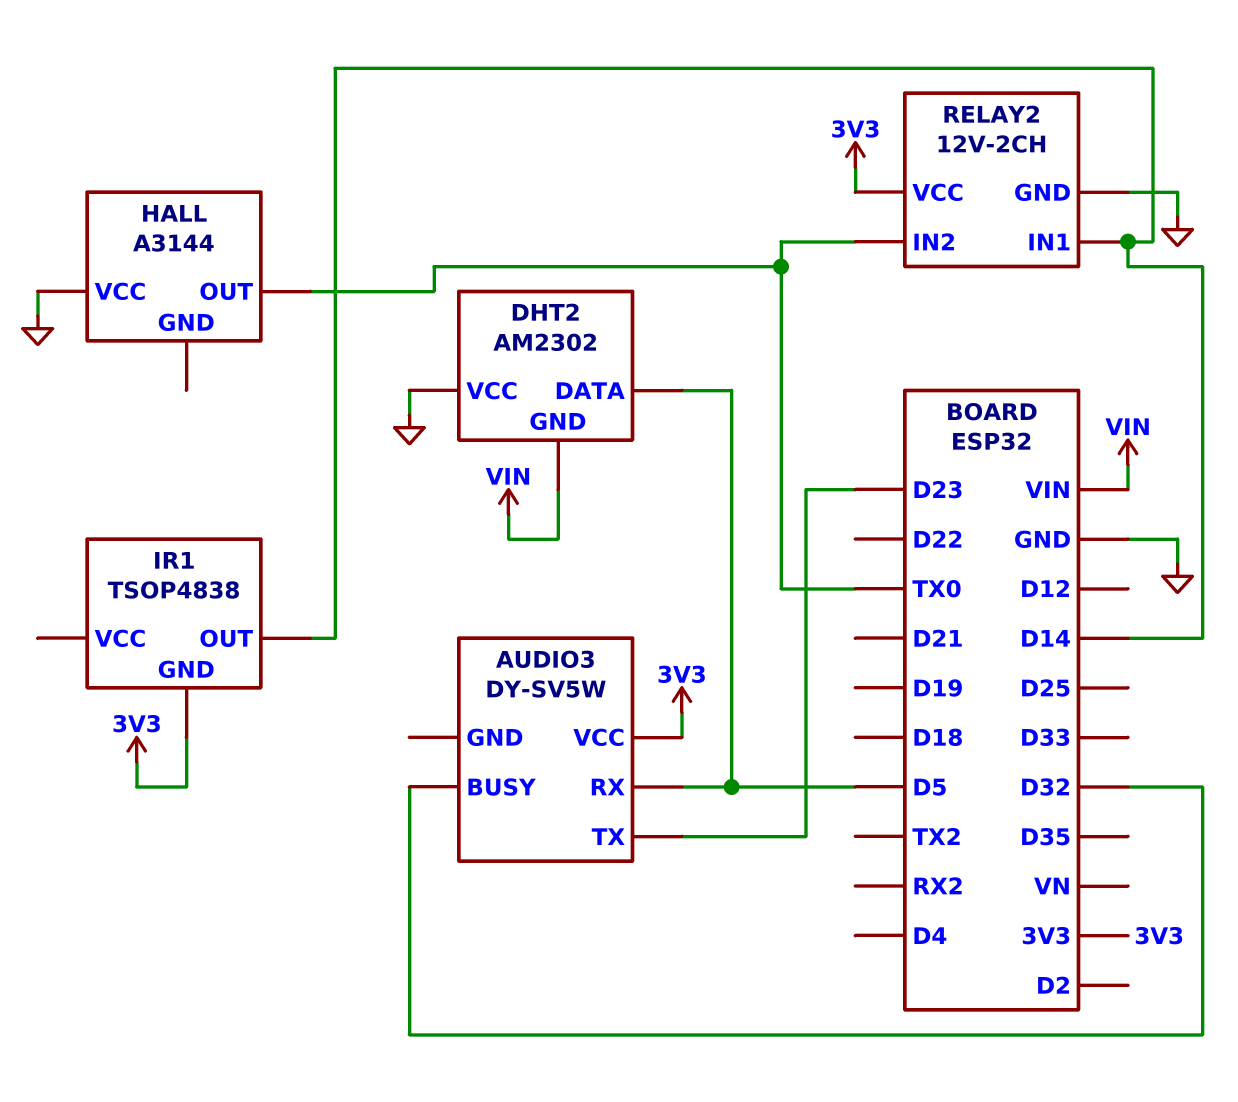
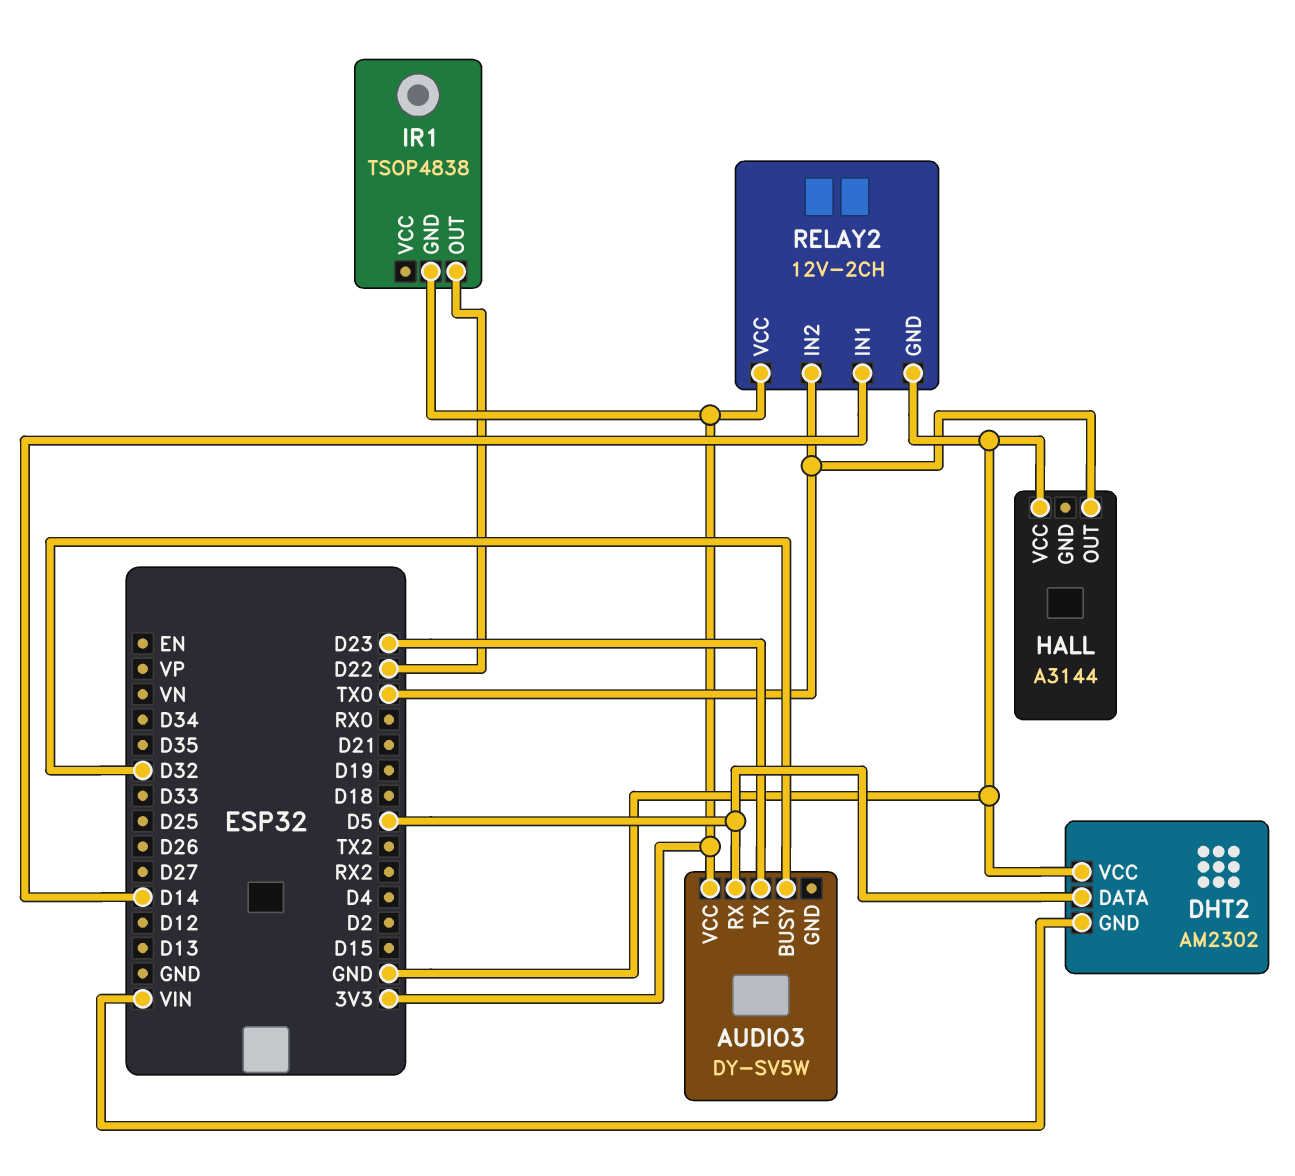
IR1 pin OUT: D14 -> D22

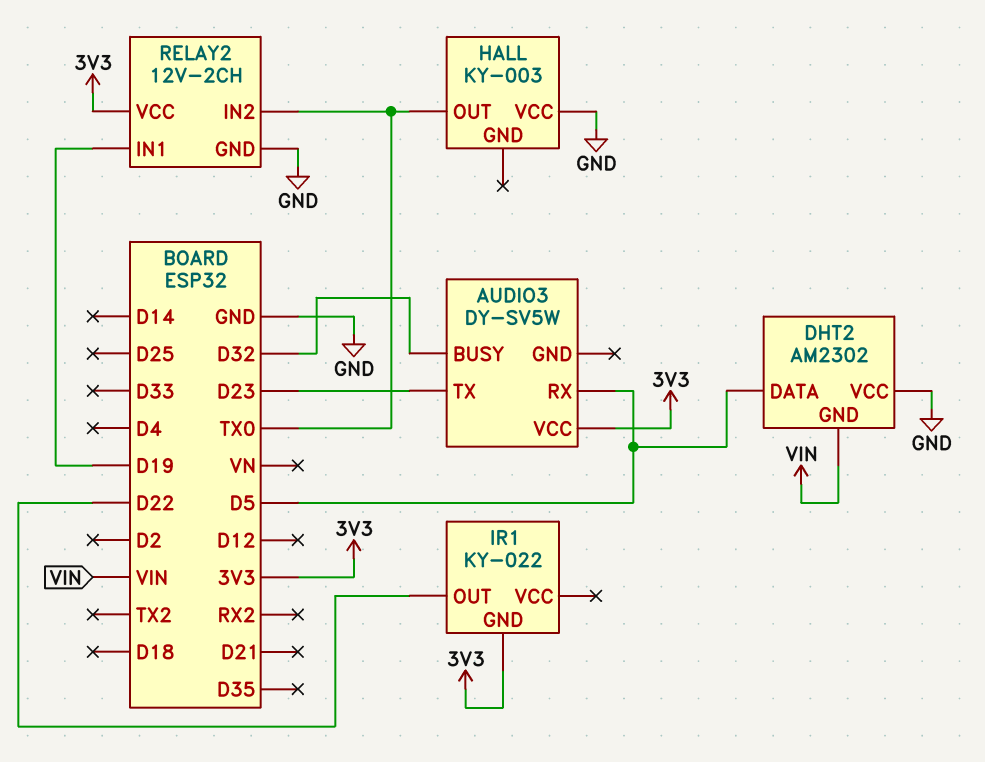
HALL: A3144 -> KY-003
IR1: TSOP4838 -> KY-022
RELAY2 pin IN1: D14 -> D19

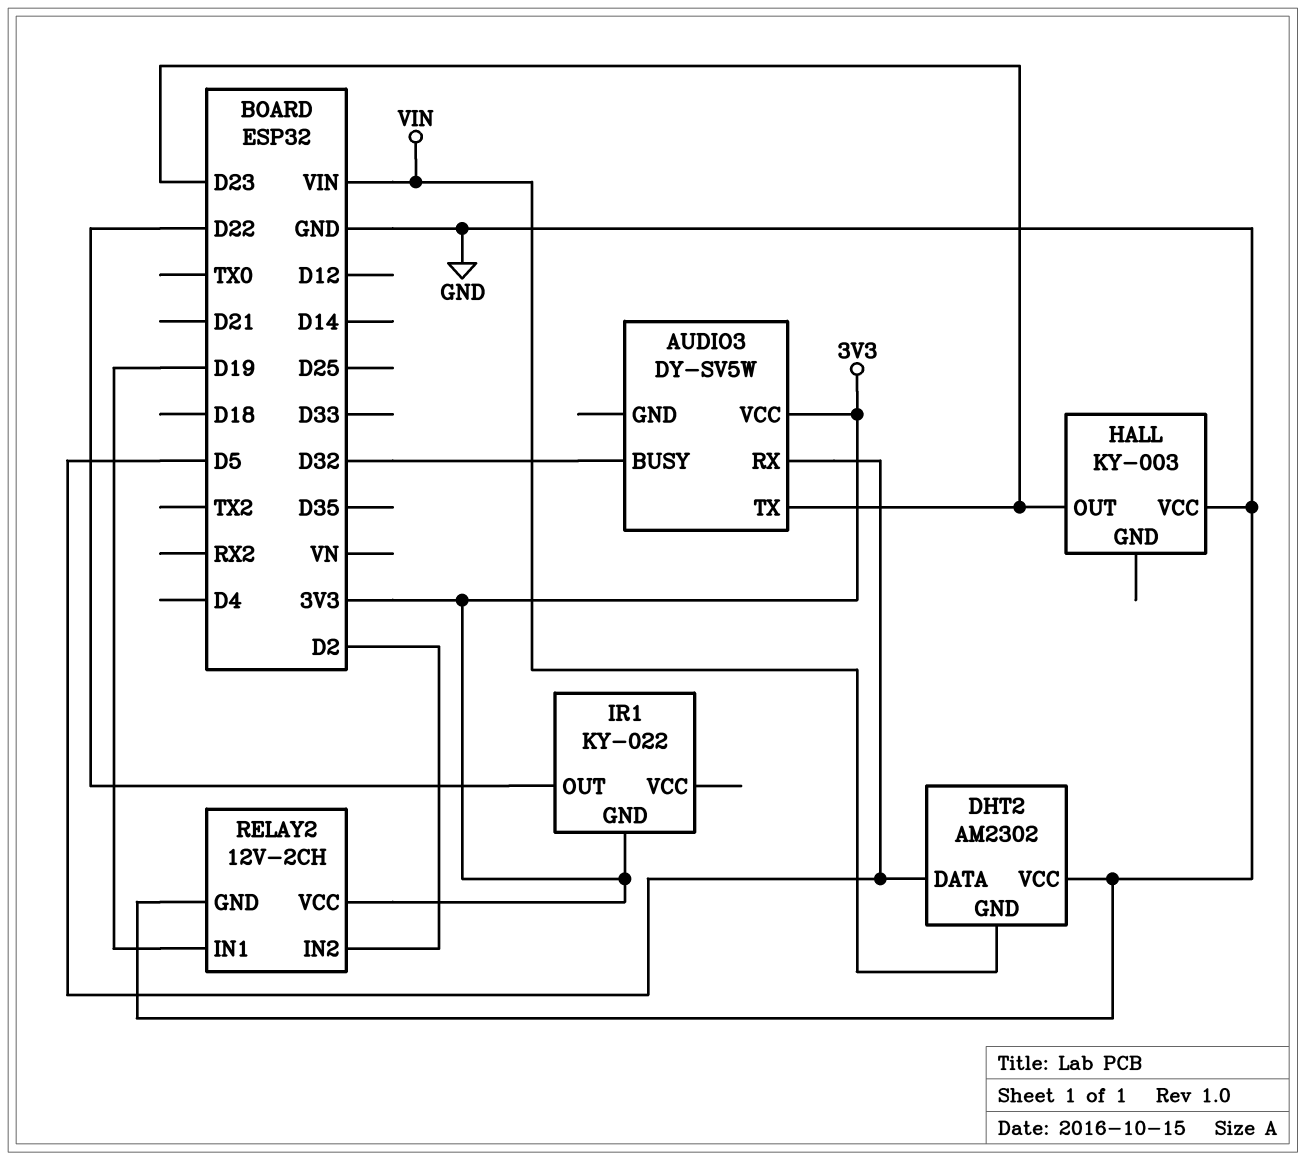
HALL pin OUT: TX0 -> D23
RELAY2 pin IN2: TX0 -> D2

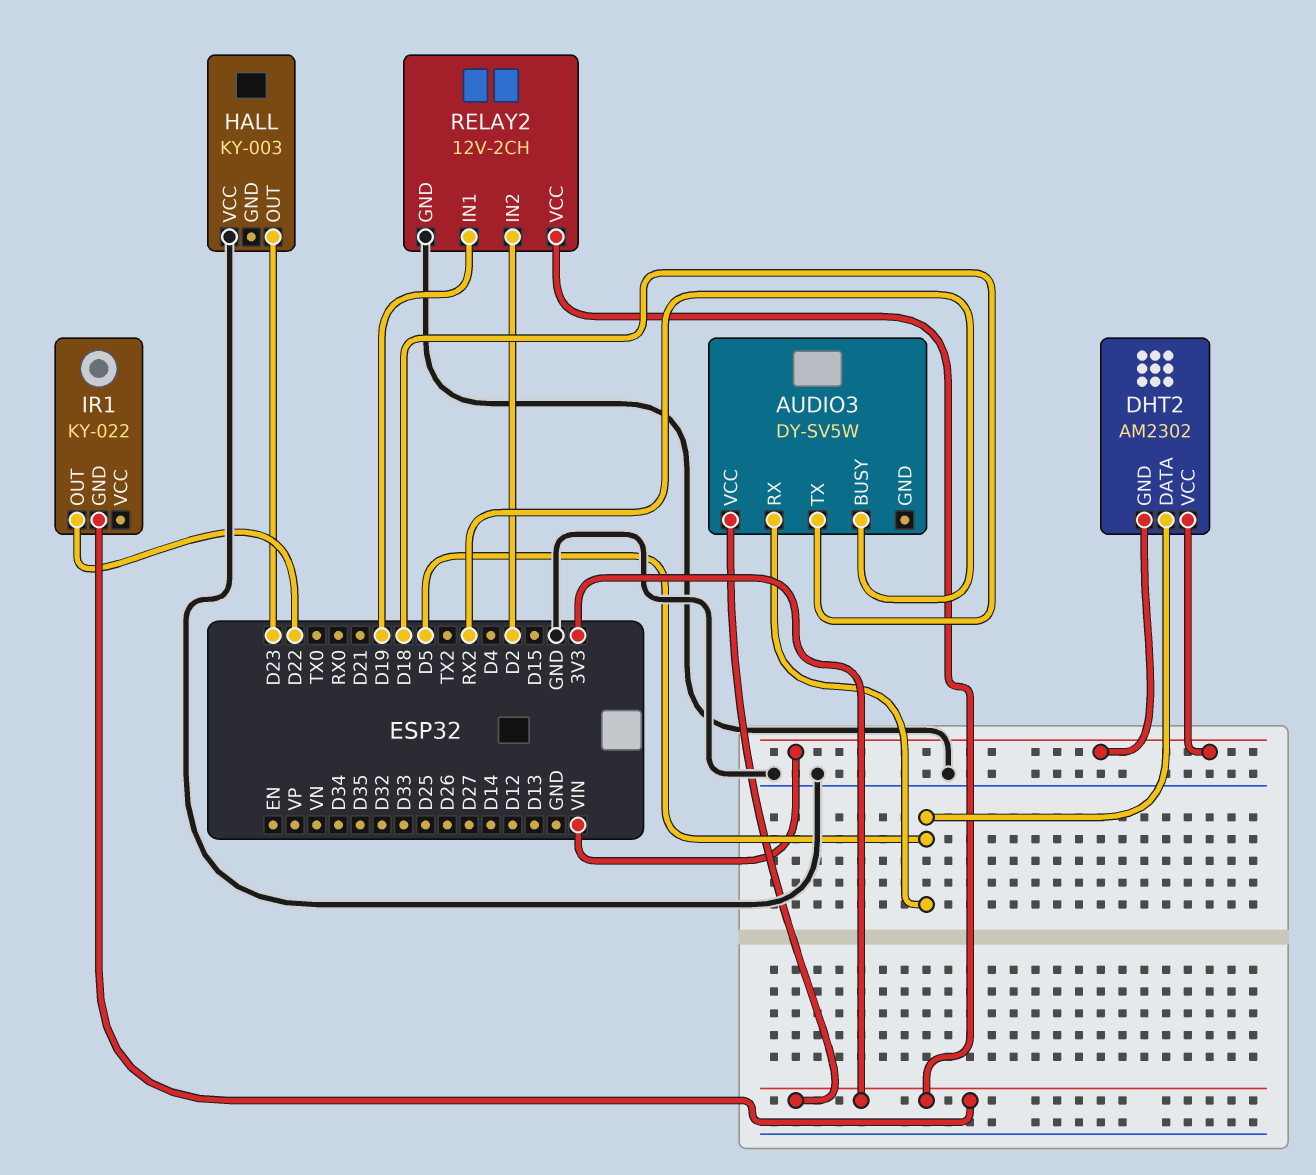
AUDIO3 pin BUSY: D32 -> RX2
AUDIO3 pin TX: D23 -> D18
DHT2 pin VCC: GND -> VIN

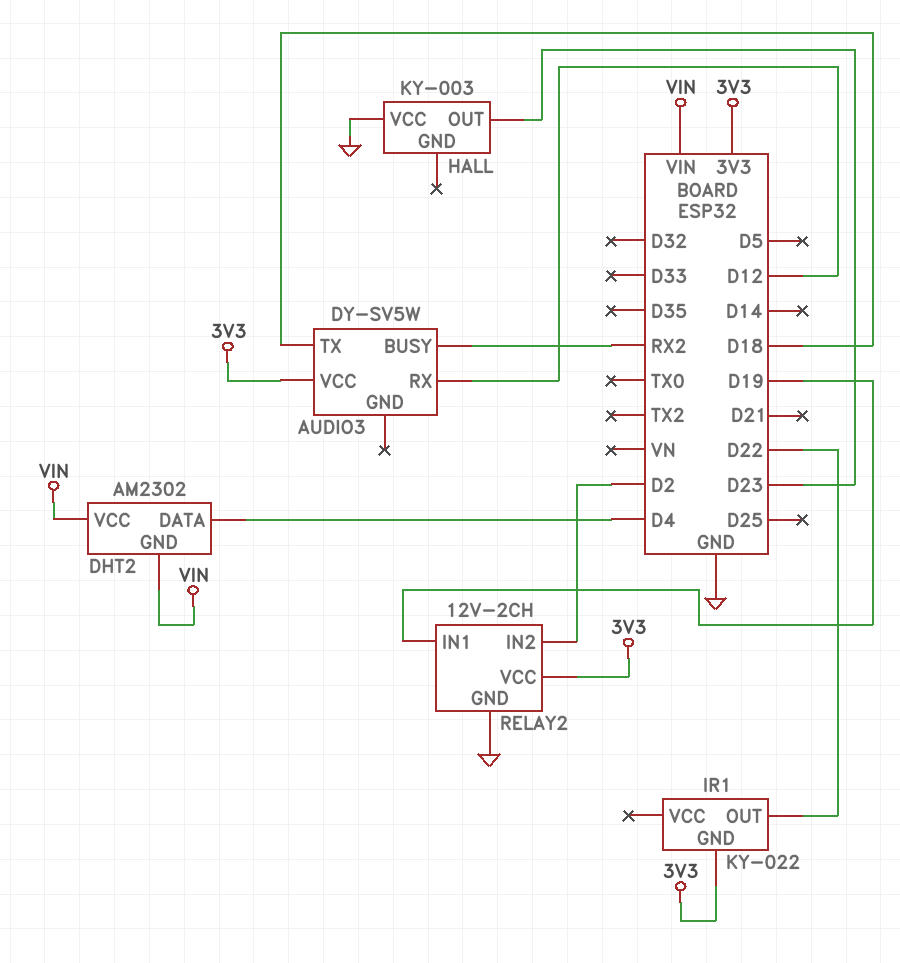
AUDIO3 pin RX: D5 -> D12
DHT2 pin DATA: D5 -> D4

